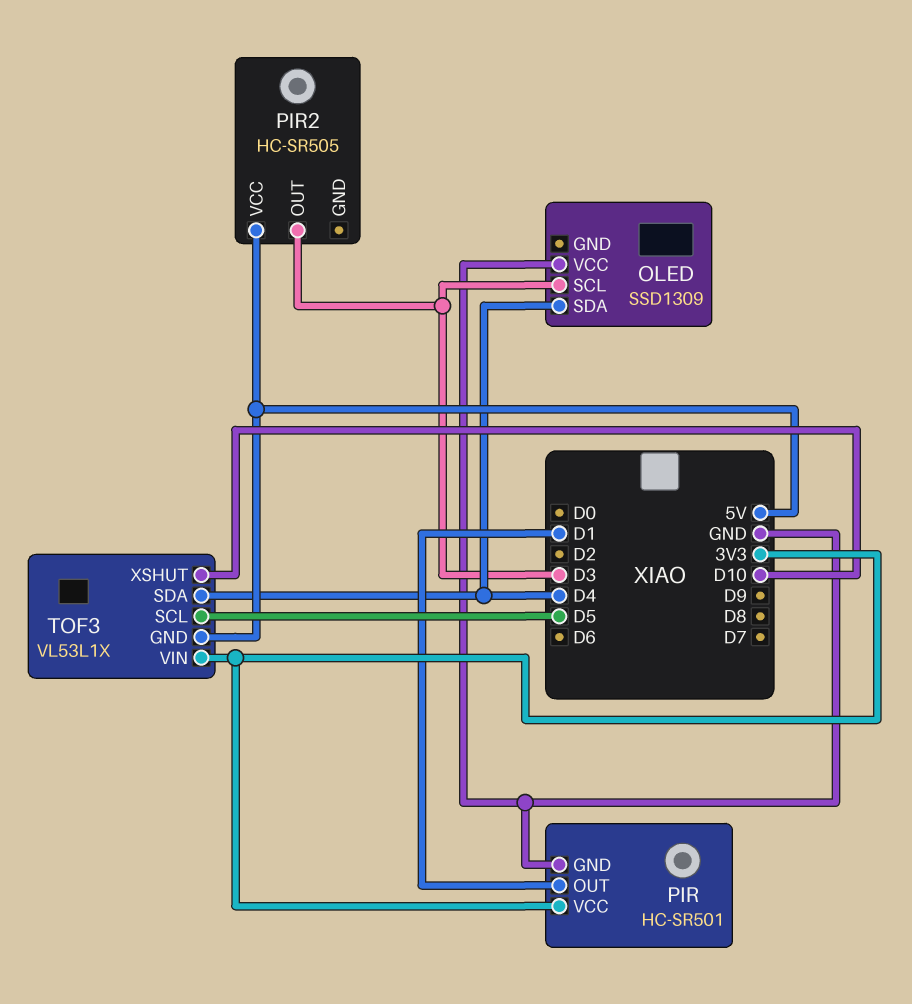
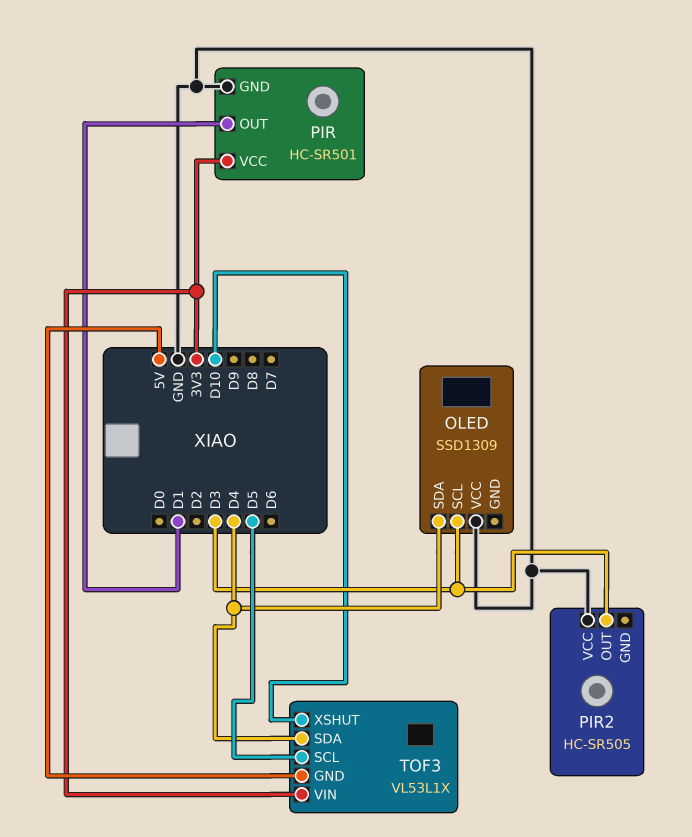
PIR2 pin VCC: 5V -> GND

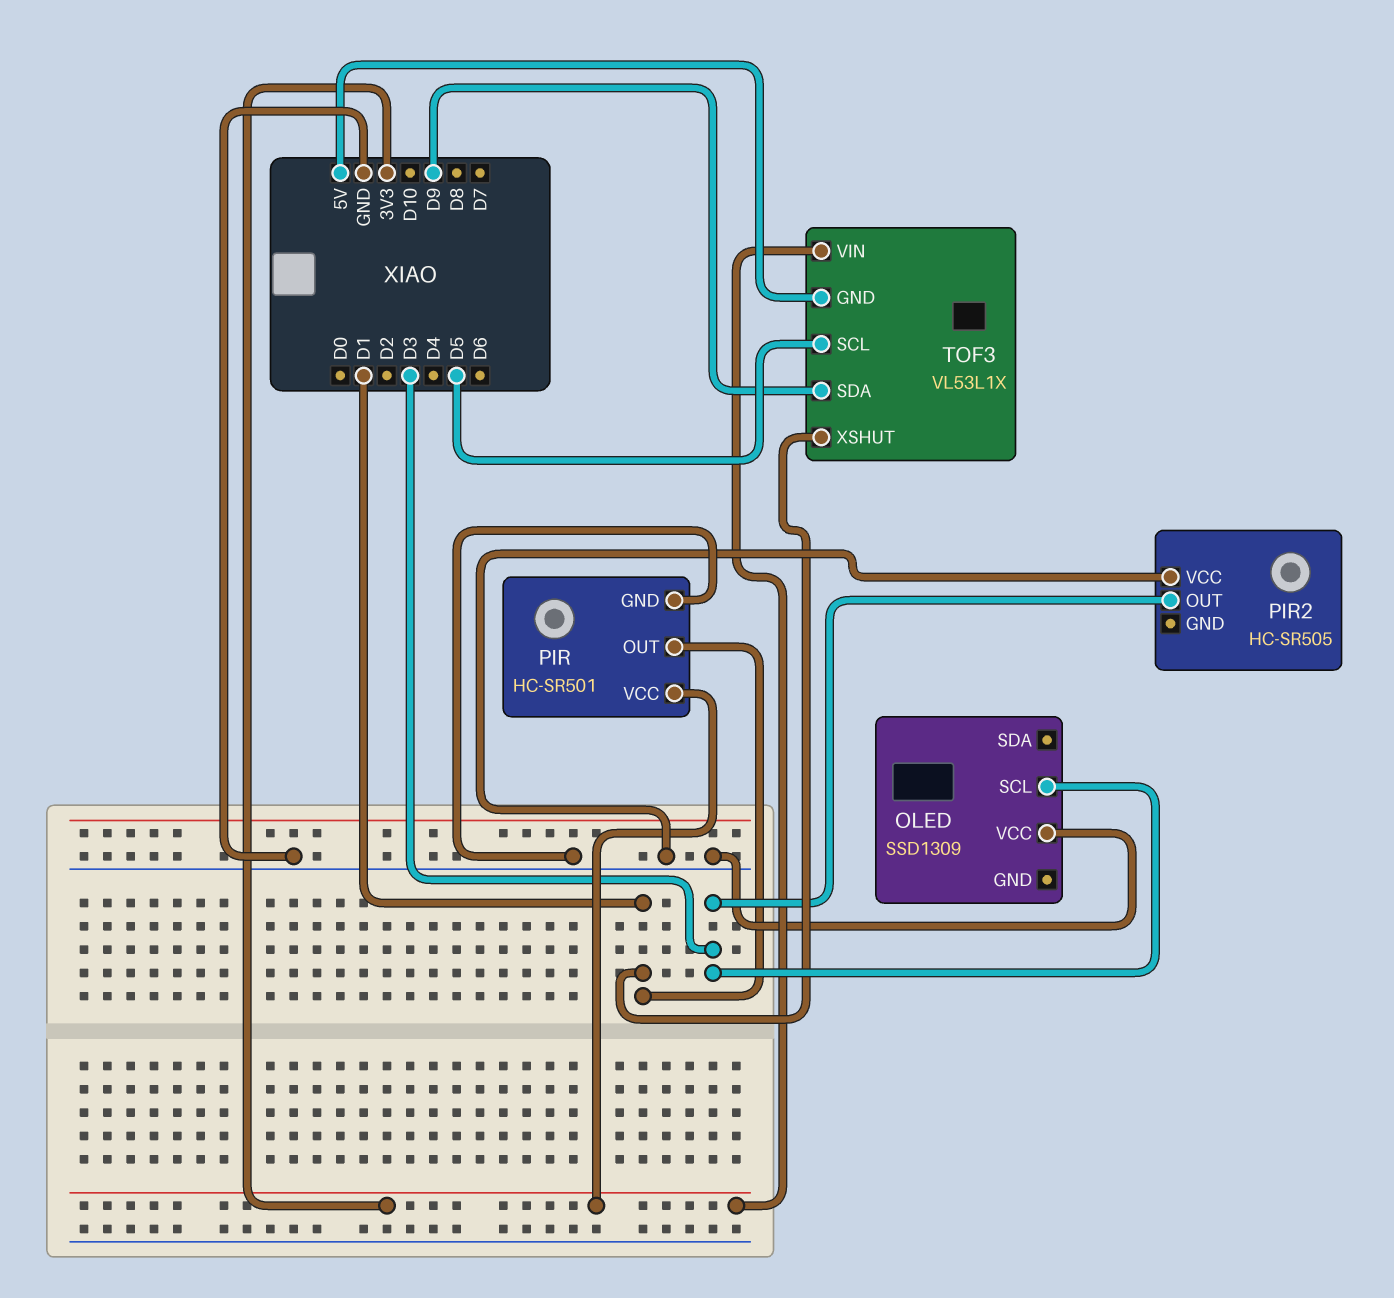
OLED pin SDA: D4 -> none
TOF3 pin SDA: D4 -> D9
TOF3 pin XSHUT: D10 -> D1

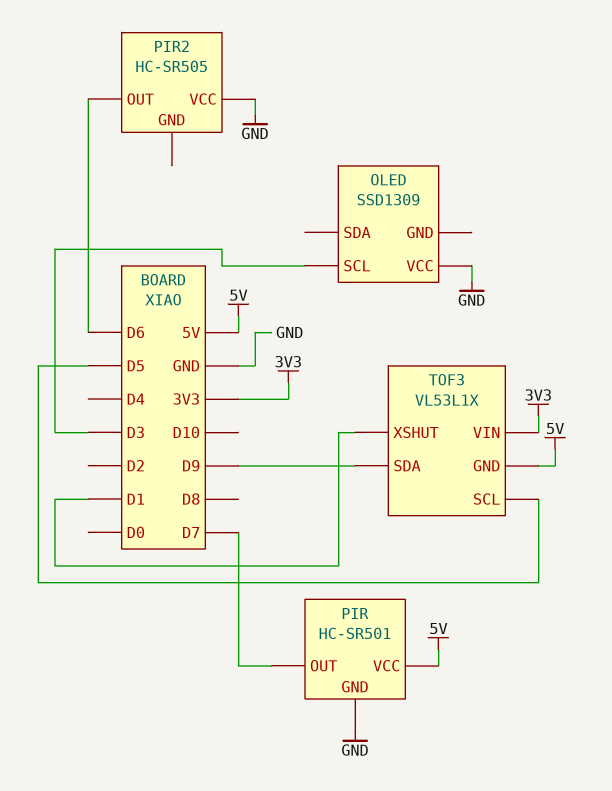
PIR pin OUT: D1 -> D7
PIR pin VCC: 3V3 -> 5V
PIR2 pin OUT: D3 -> D6

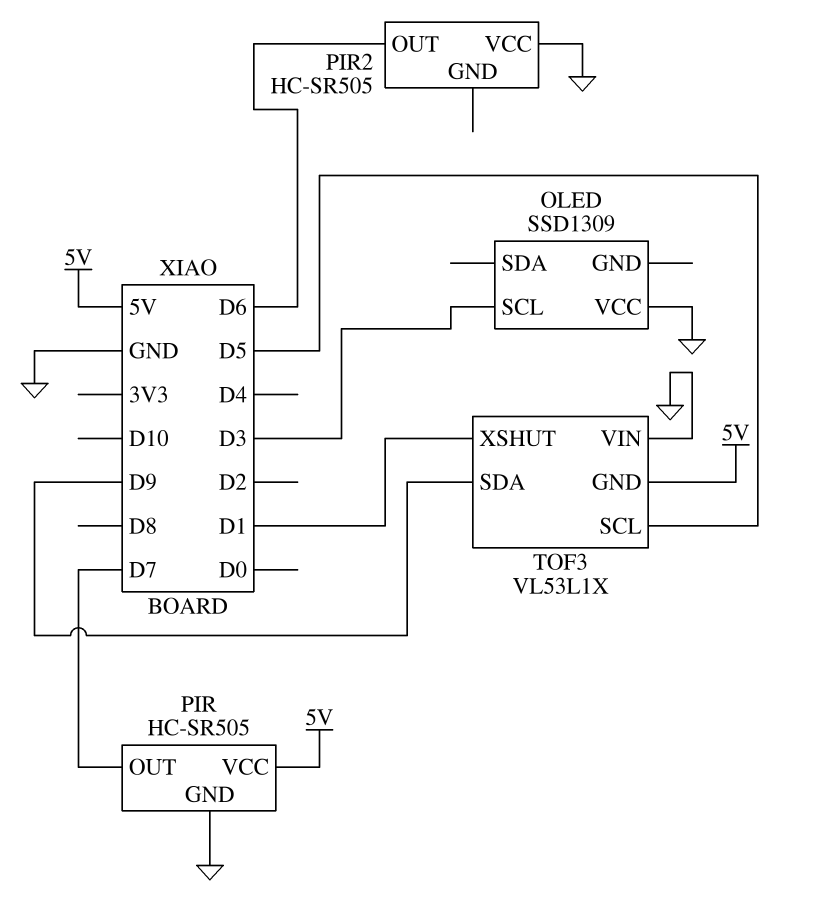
PIR: HC-SR501 -> HC-SR505
TOF3 pin VIN: 3V3 -> GND

